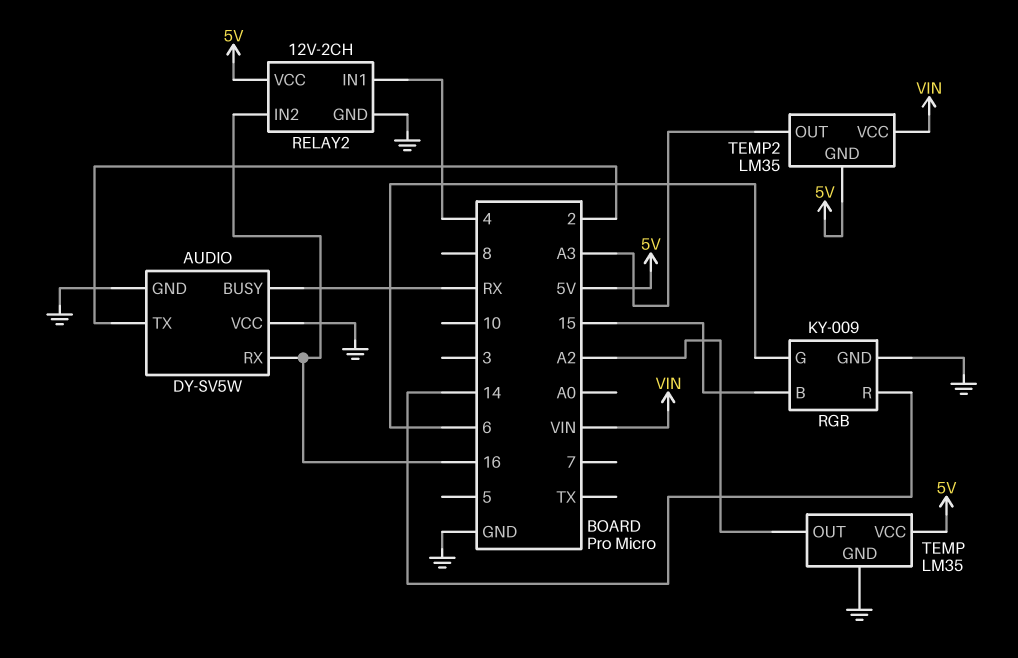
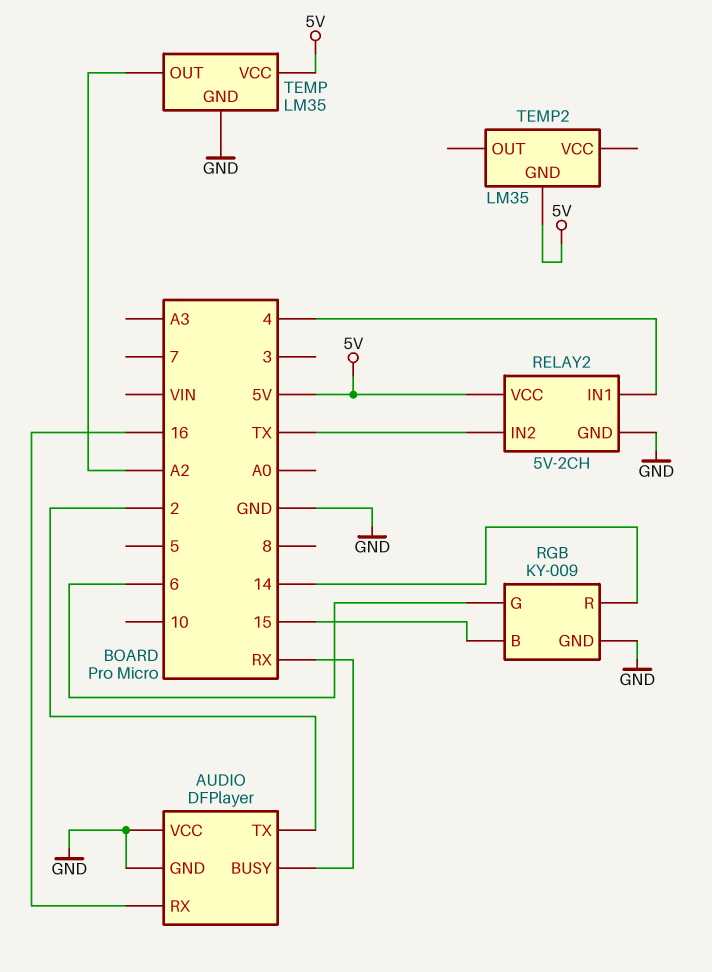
AUDIO: DY-SV5W -> DFPlayer
RELAY2: 12V-2CH -> 5V-2CH
RELAY2 pin IN2: 16 -> TX
TEMP2 pin OUT: A3 -> none
TEMP2 pin VCC: VIN -> none

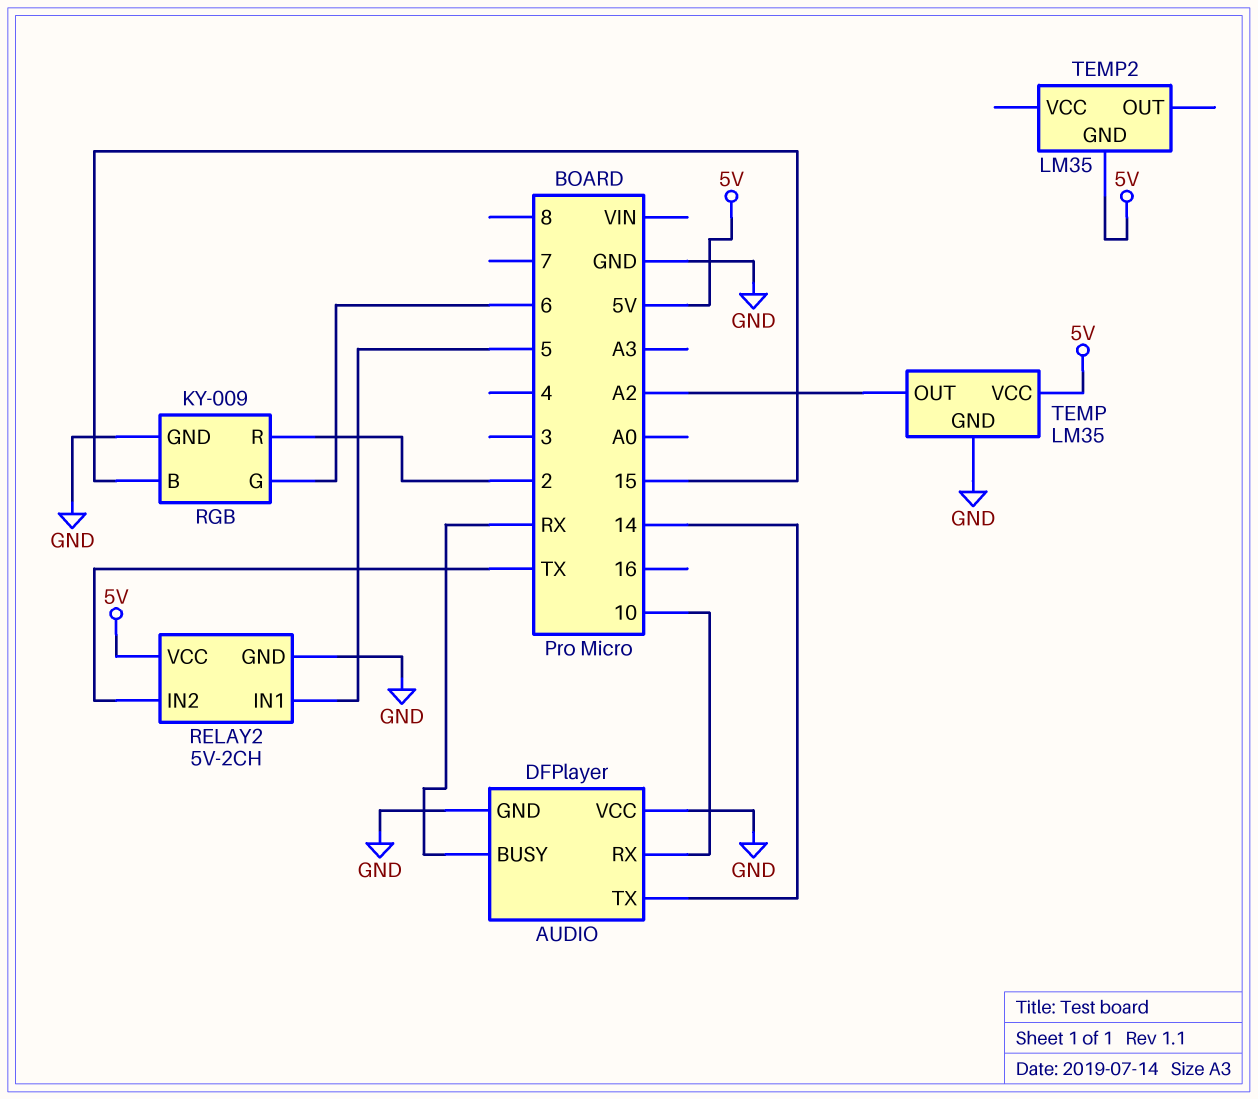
AUDIO pin RX: 16 -> 10
AUDIO pin TX: 2 -> 14
RELAY2 pin IN1: 4 -> 5
RGB pin R: 14 -> 2

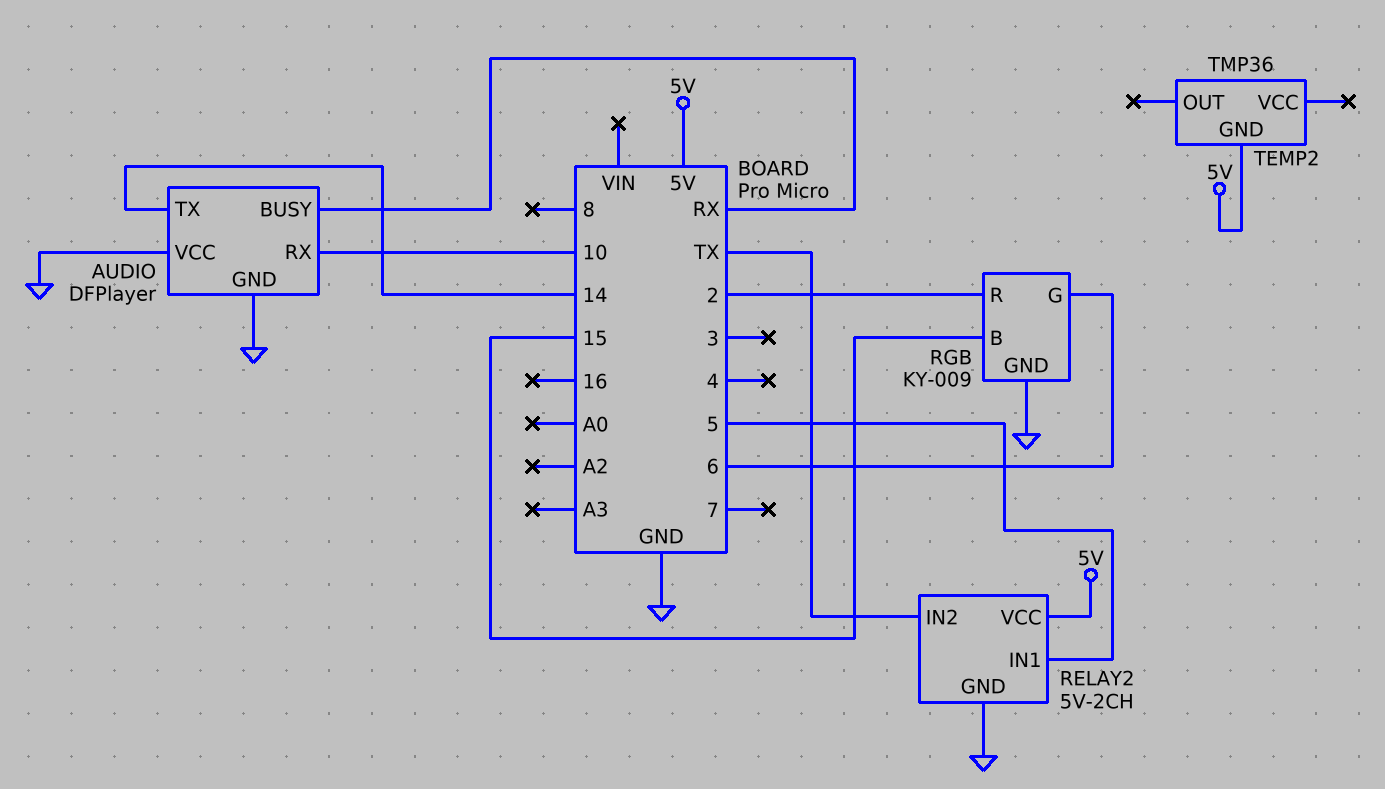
TEMP: LM35 -> none
TEMP pin GND: GND -> none
TEMP pin OUT: A2 -> none
TEMP pin VCC: 5V -> none
TEMP2: LM35 -> TMP36

